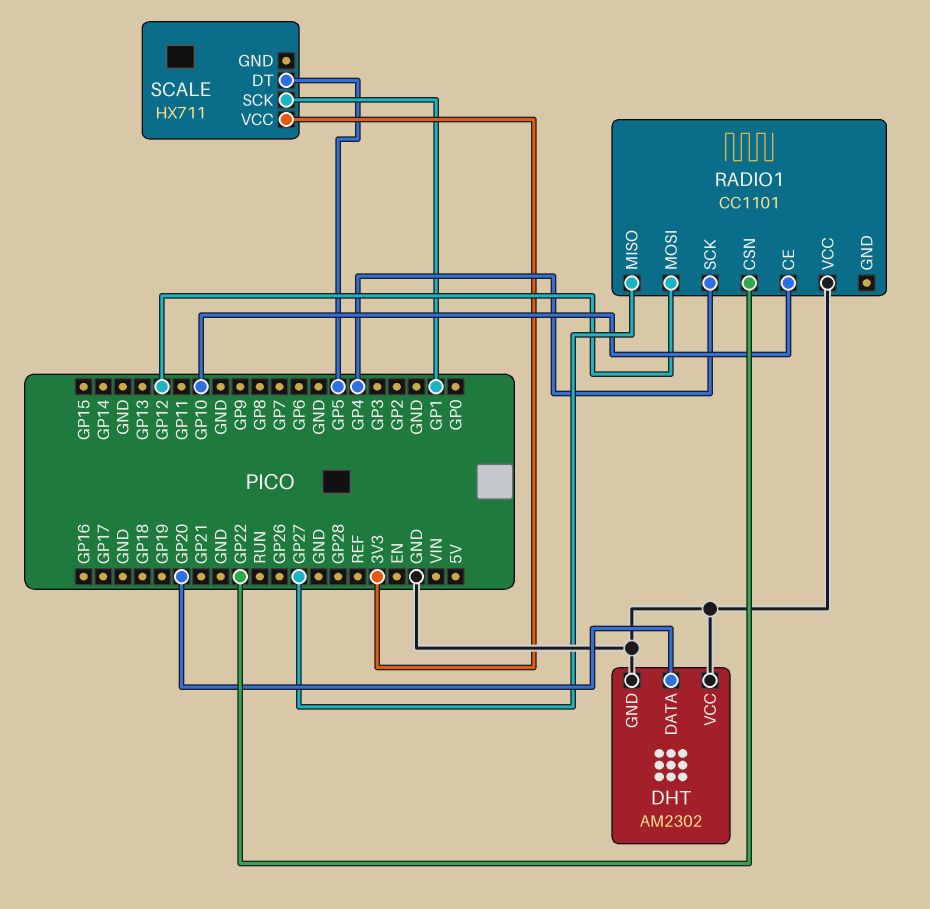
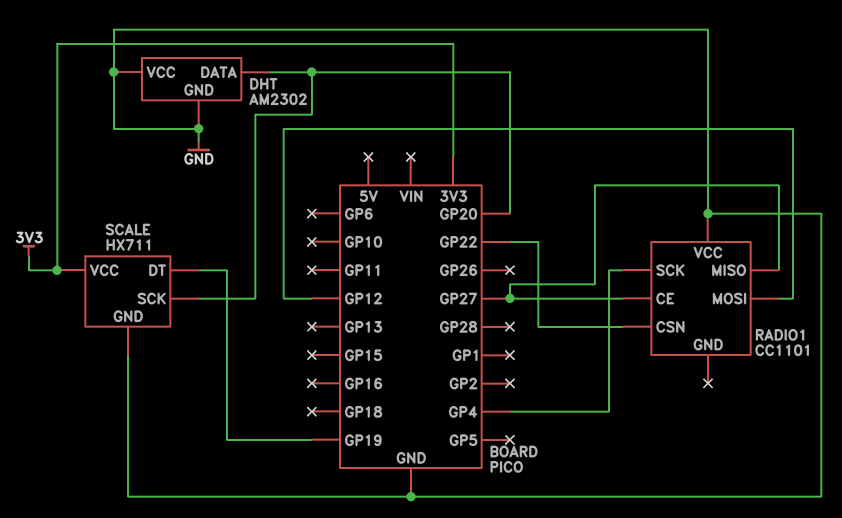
RADIO1 pin CE: GP10 -> GP27
SCALE pin DT: GP5 -> GP19
SCALE pin GND: none -> GND
SCALE pin SCK: GP1 -> GP20

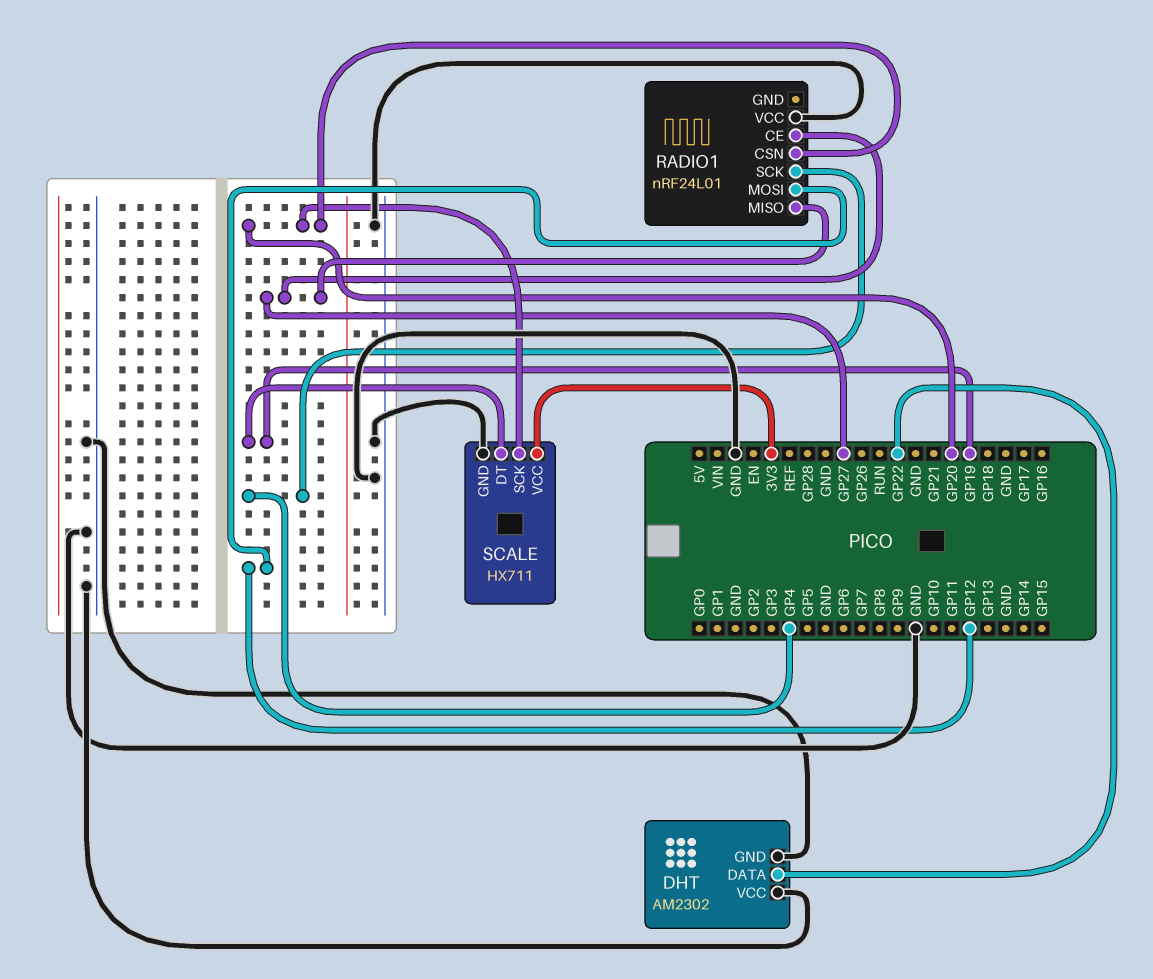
DHT pin DATA: GP20 -> GP22
RADIO1: CC1101 -> nRF24L01
RADIO1 pin CSN: GP22 -> GP20

